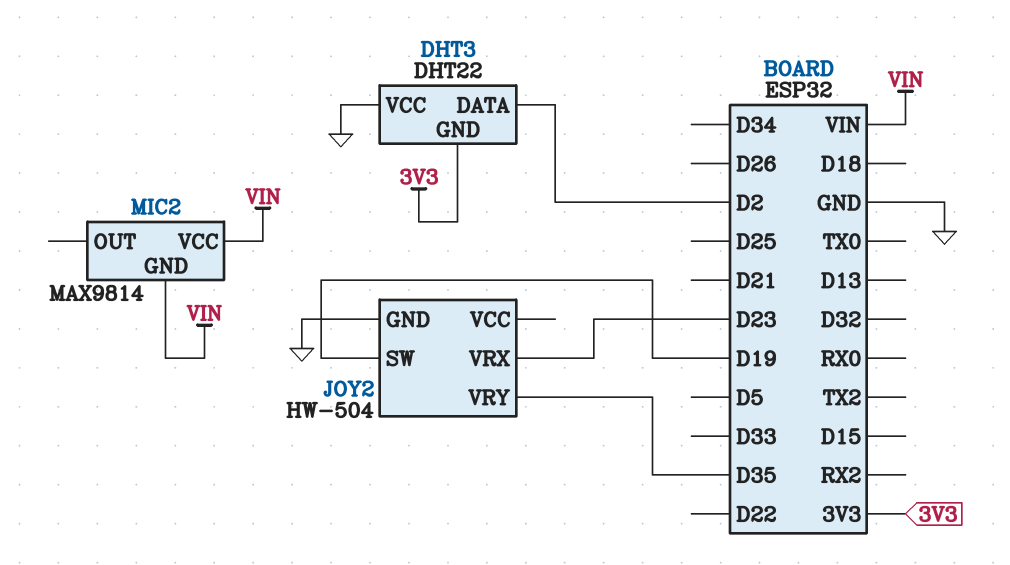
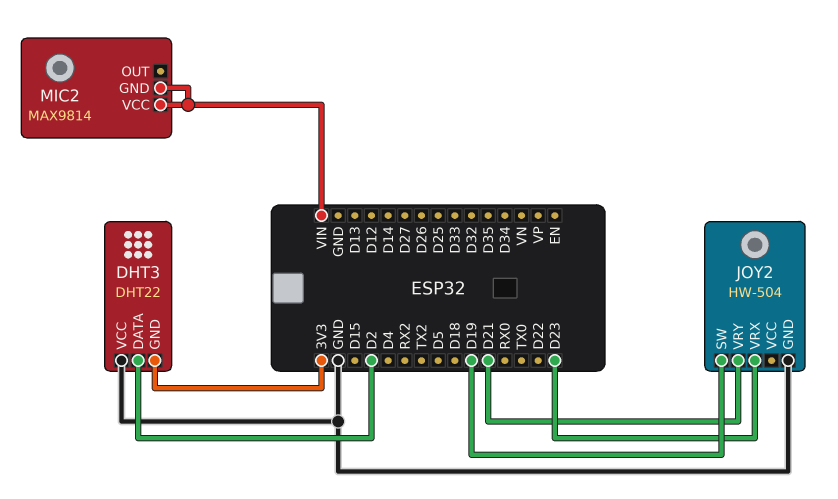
JOY2 pin VRY: D35 -> D21

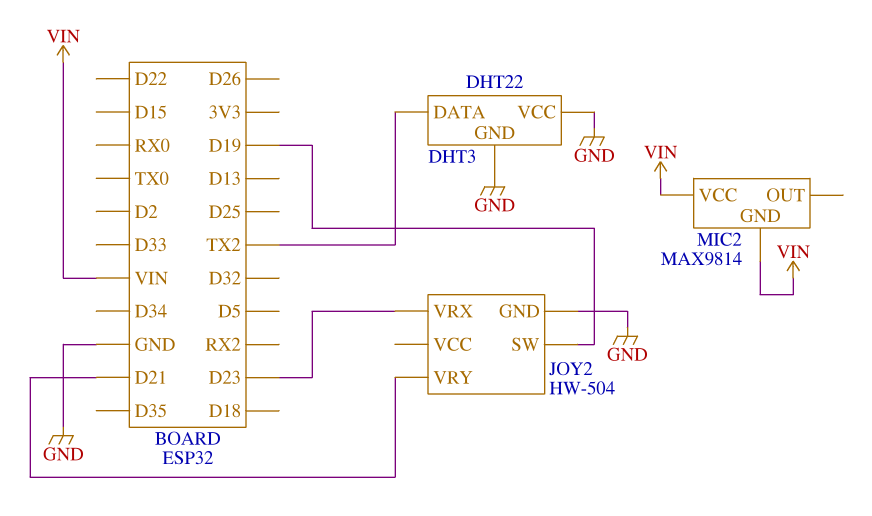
DHT3 pin DATA: D2 -> TX2
DHT3 pin GND: 3V3 -> GND

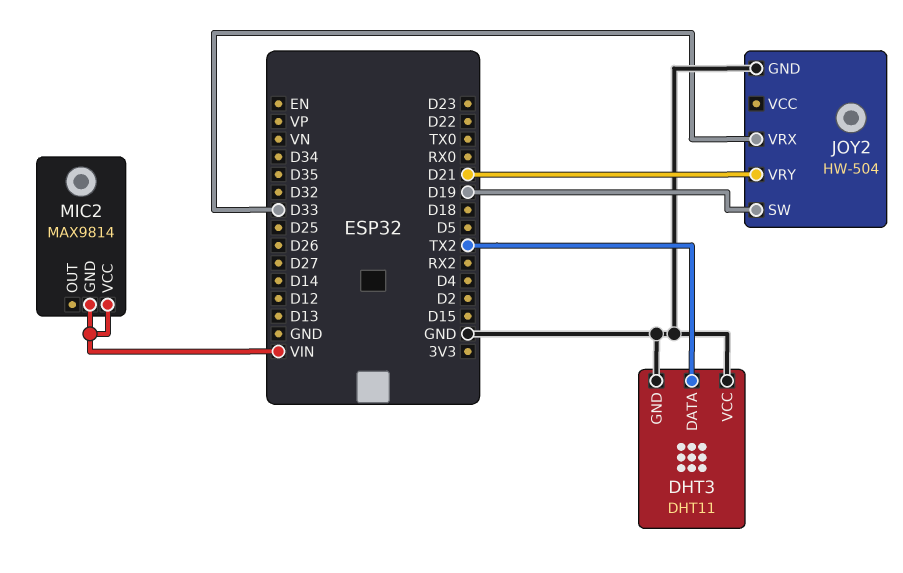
DHT3: DHT22 -> DHT11
JOY2 pin VRX: D23 -> D33

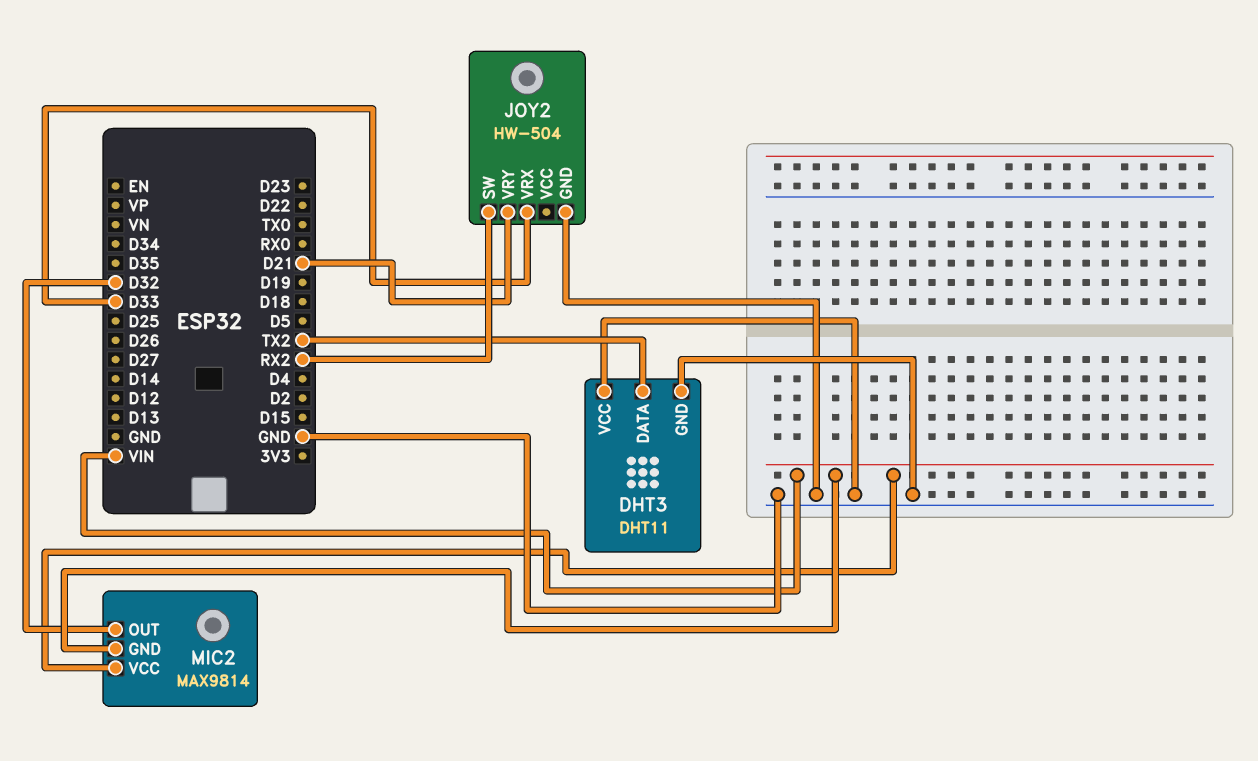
JOY2 pin SW: D19 -> RX2
MIC2 pin OUT: none -> D32

